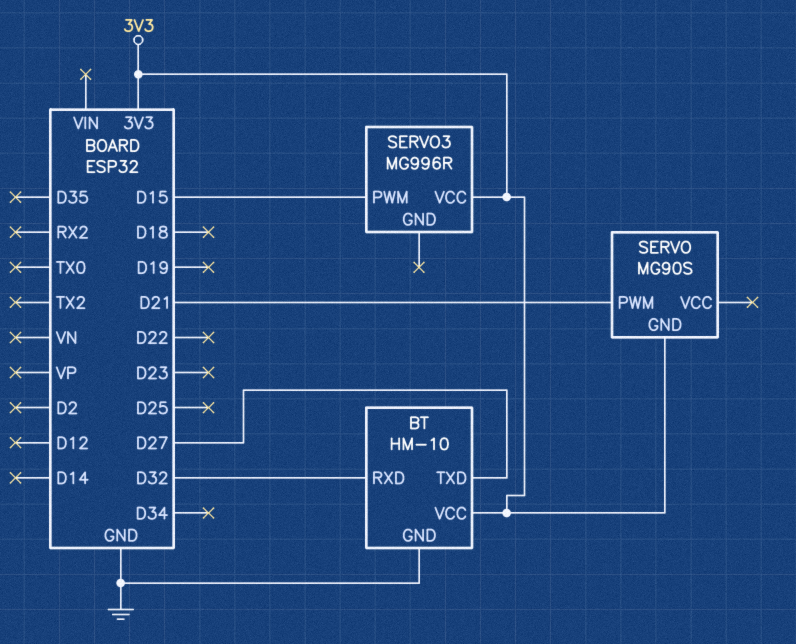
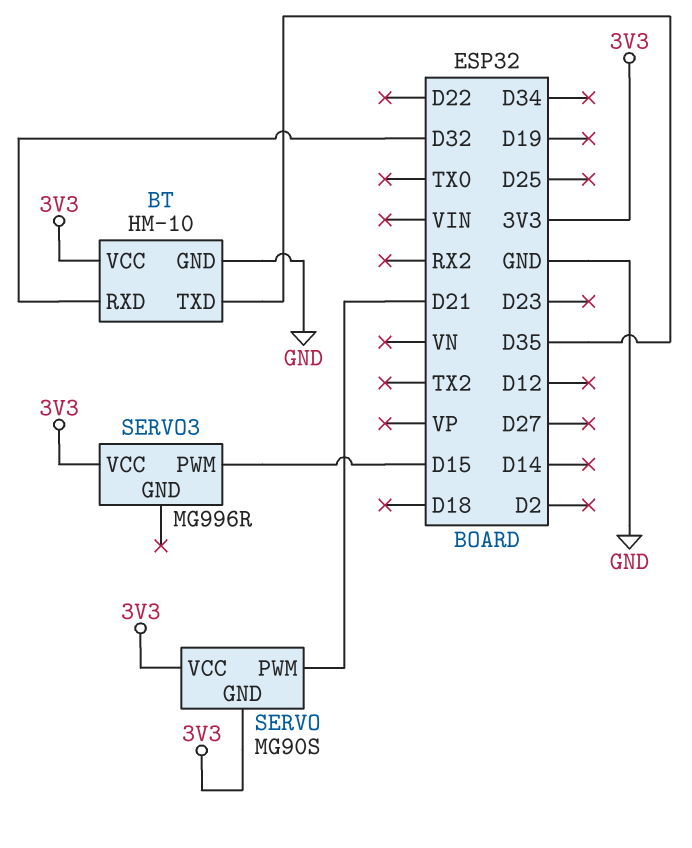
BT pin TXD: D27 -> D35
SERVO pin VCC: none -> 3V3

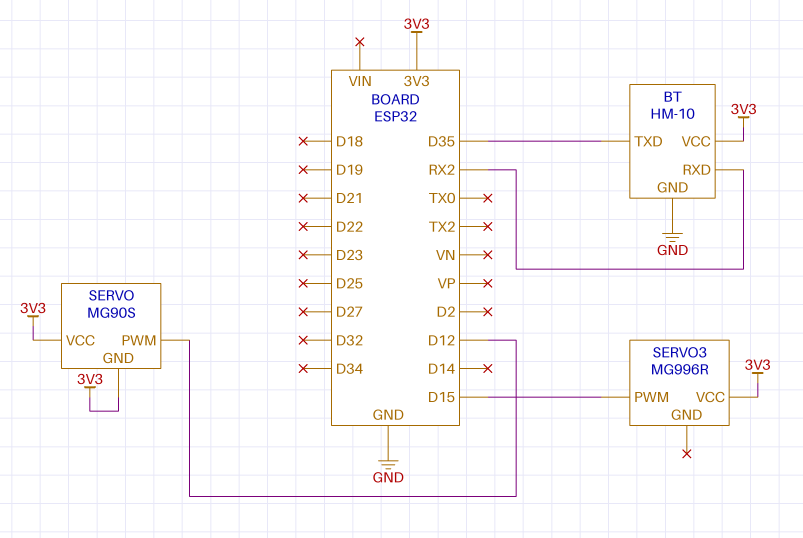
BT pin RXD: D32 -> RX2
SERVO pin PWM: D21 -> D12

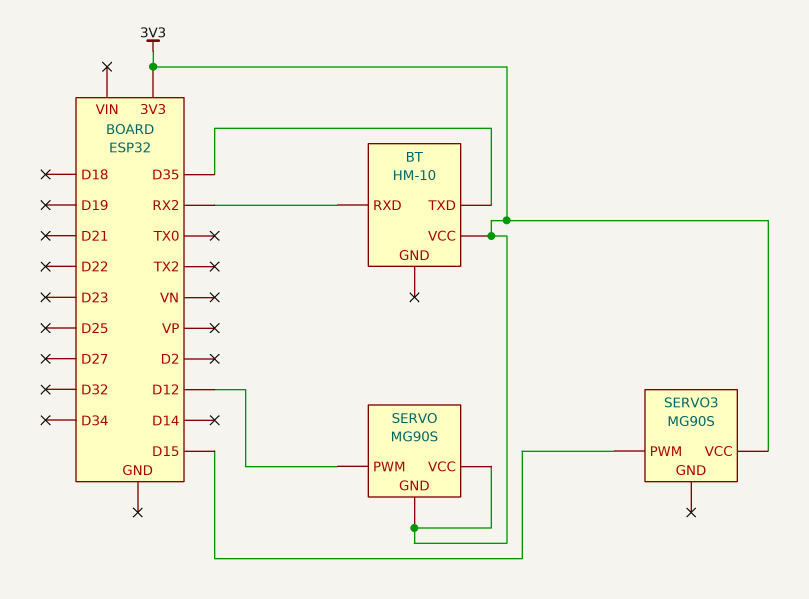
BT pin GND: GND -> none
SERVO3: MG996R -> MG90S

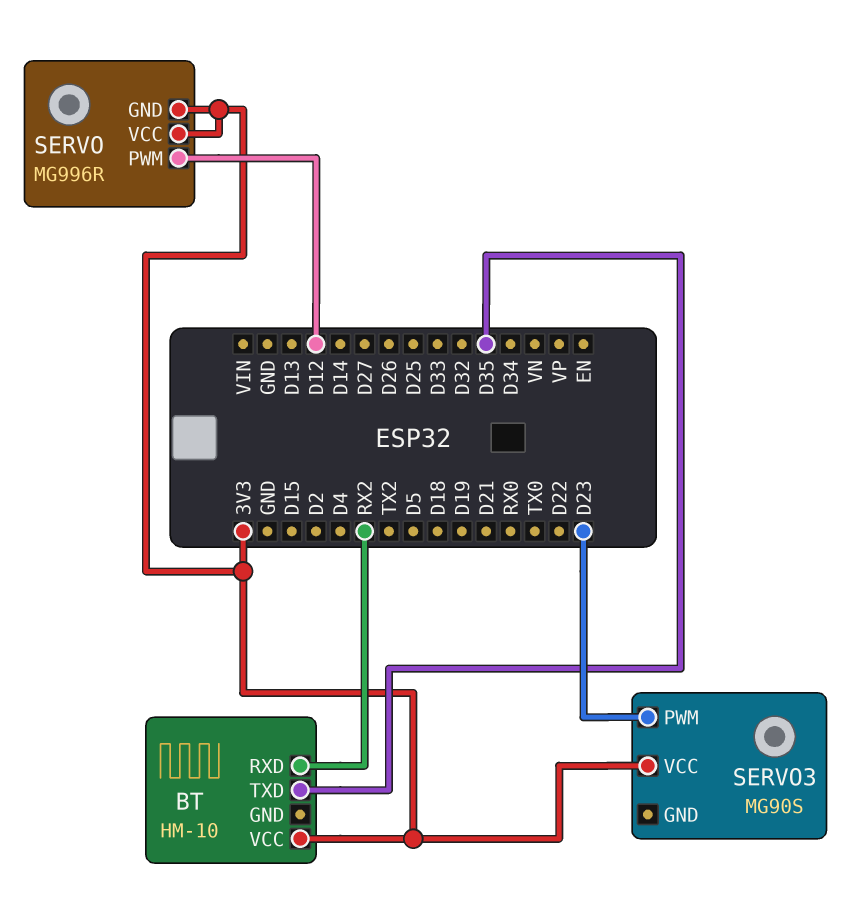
SERVO: MG90S -> MG996R
SERVO3 pin PWM: D15 -> D23

